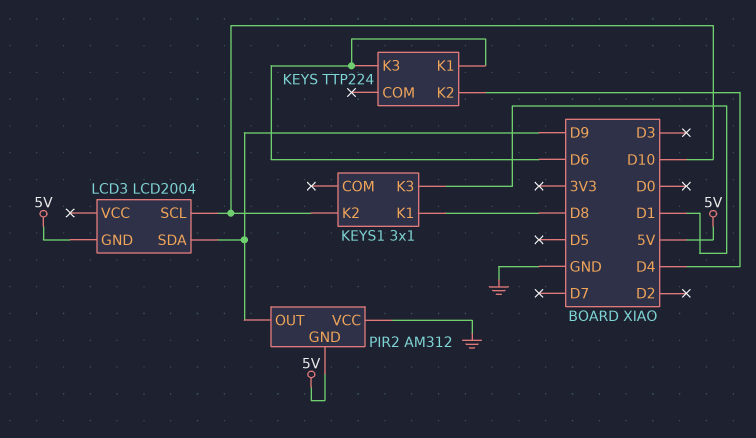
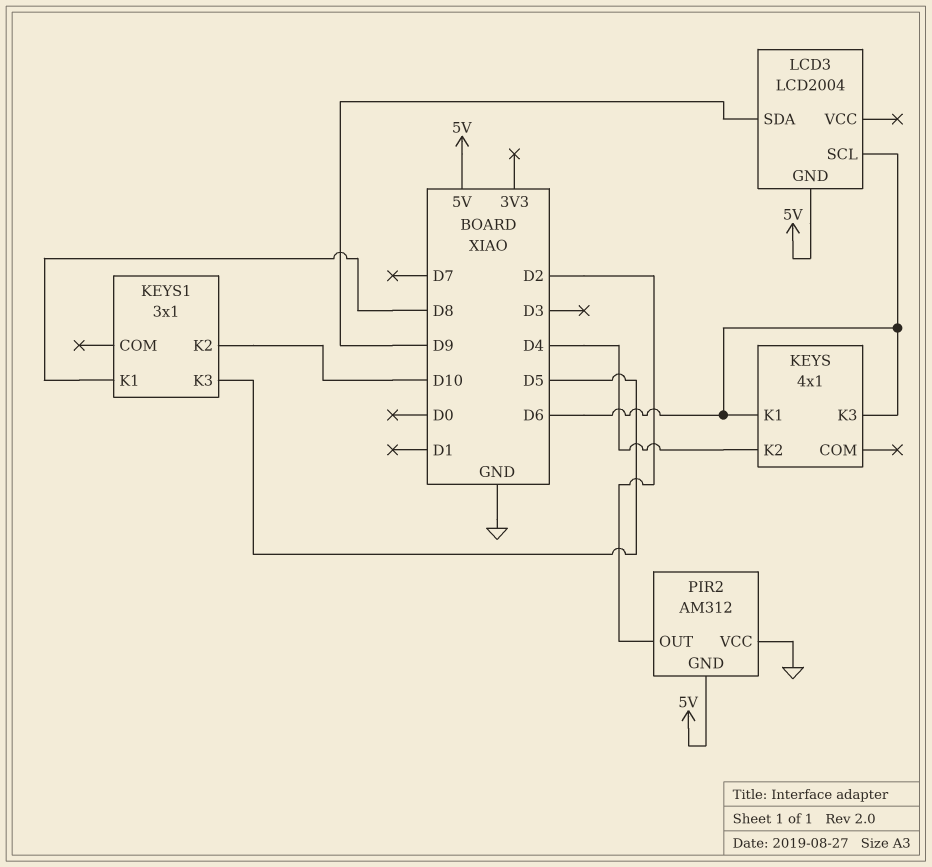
KEYS: TTP224 -> 4x1
KEYS1 pin K3: D1 -> D5
LCD3 pin SCL: D10 -> D6
PIR2 pin OUT: D9 -> D2

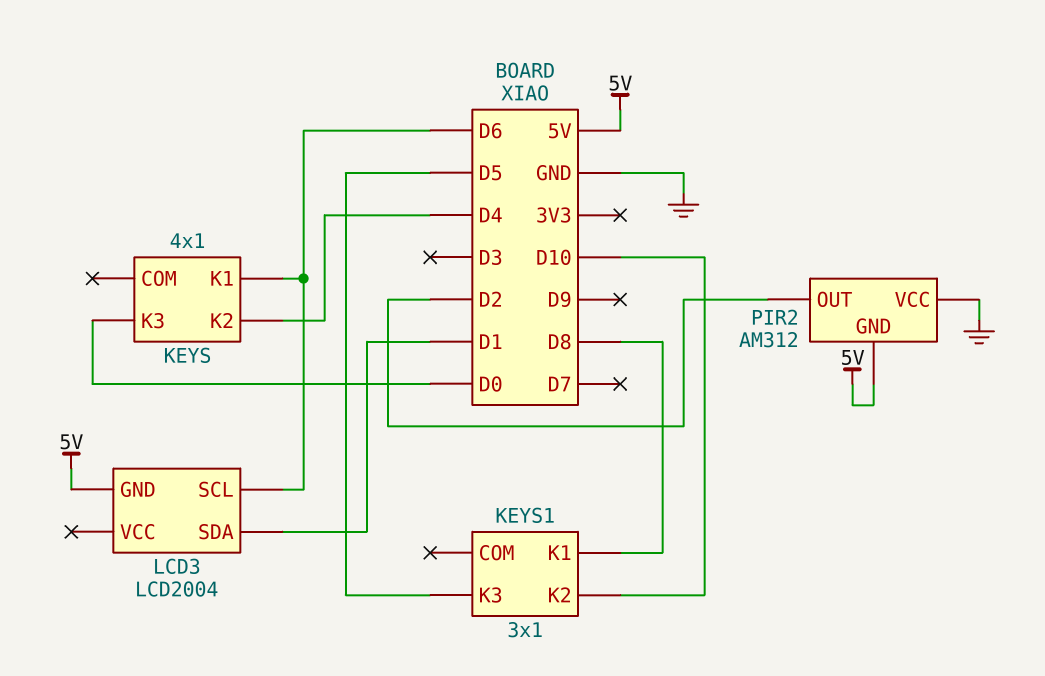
KEYS pin K3: D6 -> D0
LCD3 pin SDA: D9 -> D1

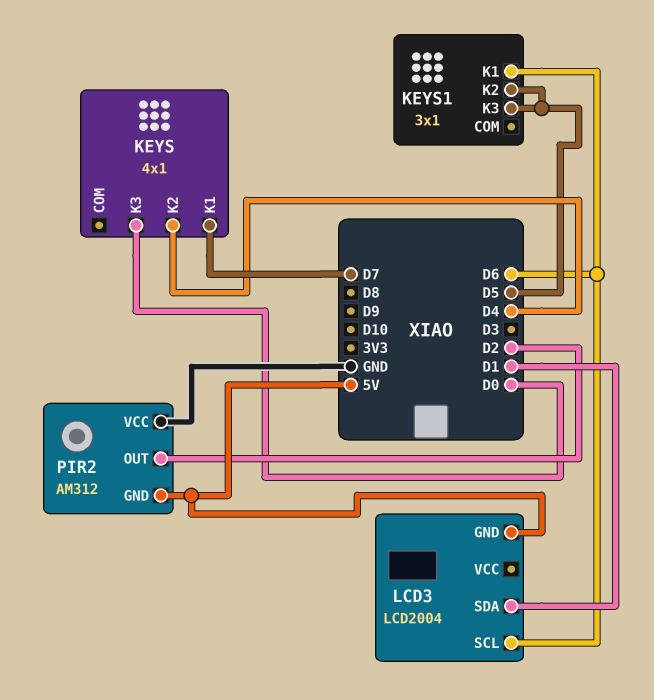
KEYS pin K1: D6 -> D7
KEYS1 pin K1: D8 -> D6
KEYS1 pin K2: D10 -> D5

